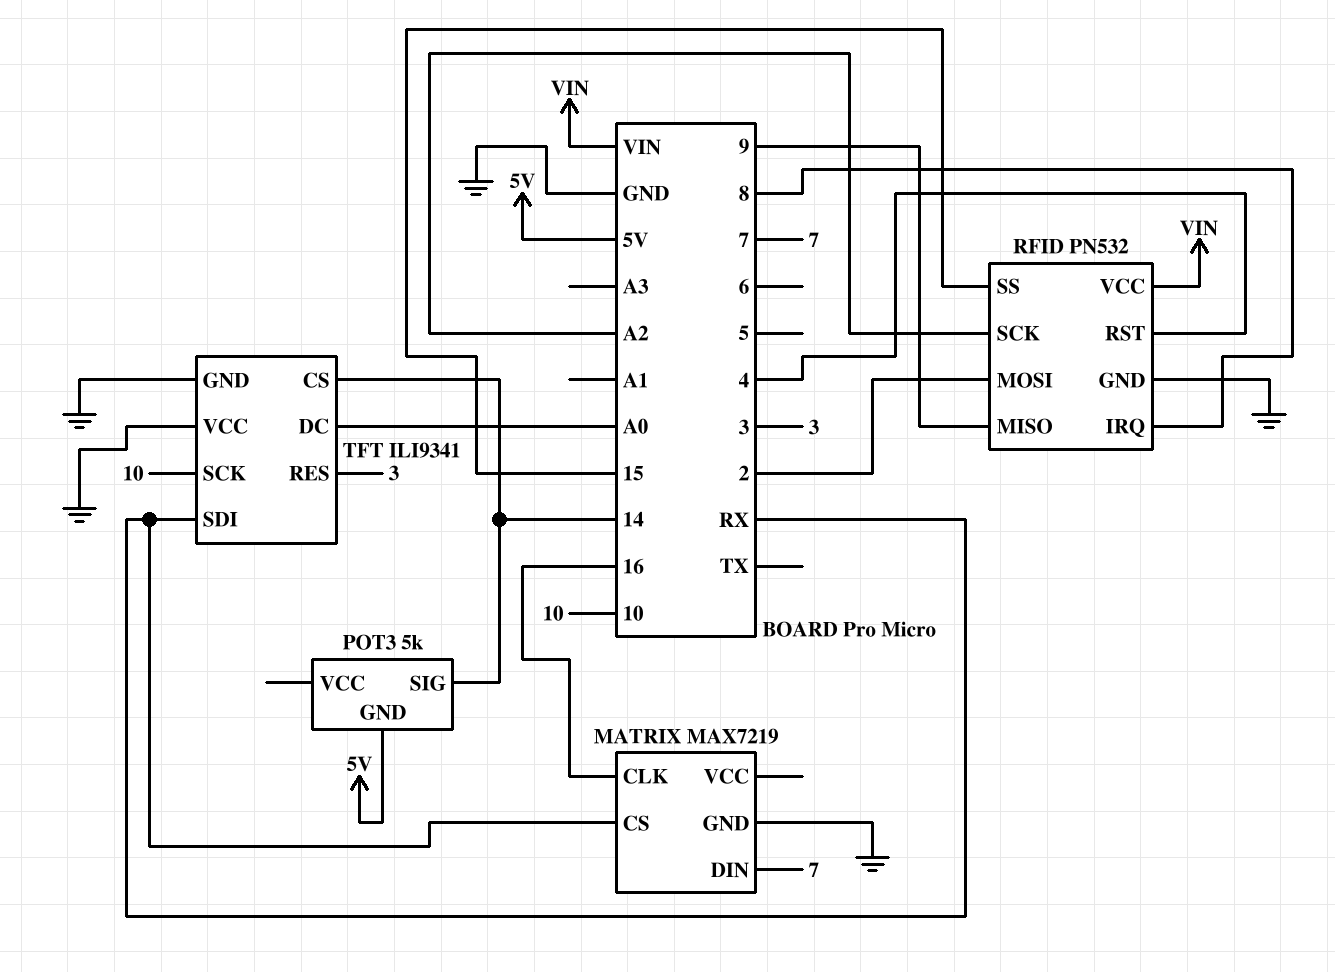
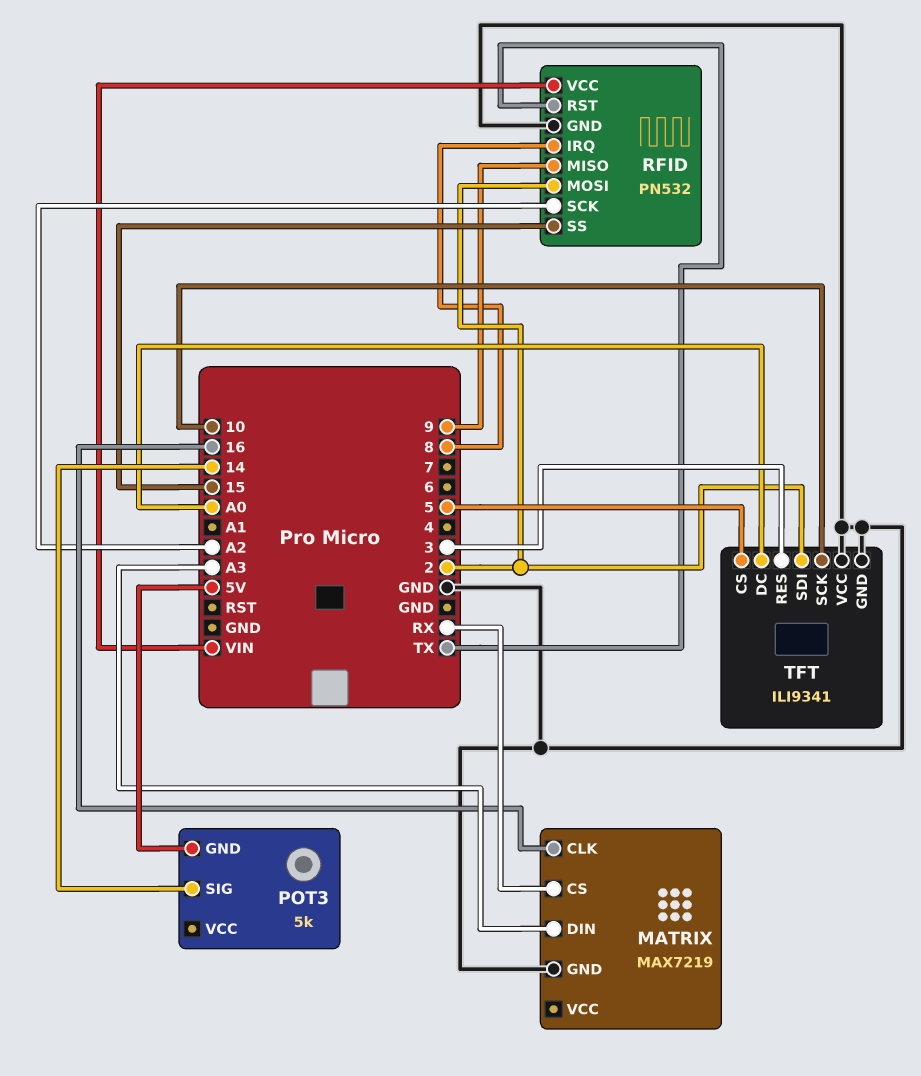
MATRIX pin DIN: 7 -> A3
RFID pin RST: 4 -> TX
TFT pin CS: 14 -> 5
TFT pin SDI: RX -> 2

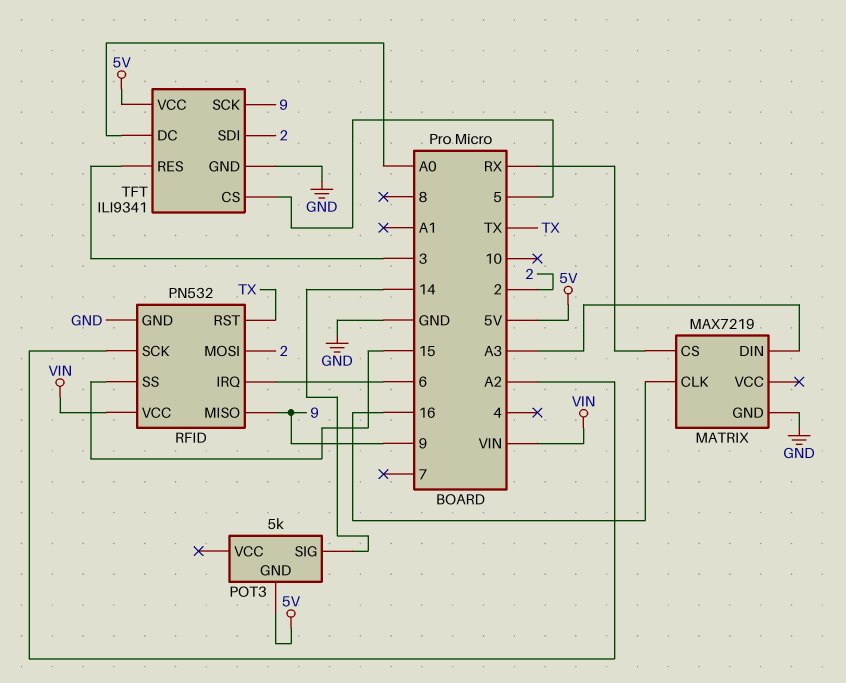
RFID pin IRQ: 8 -> 6
TFT pin SCK: 10 -> 9
TFT pin VCC: GND -> 5V

